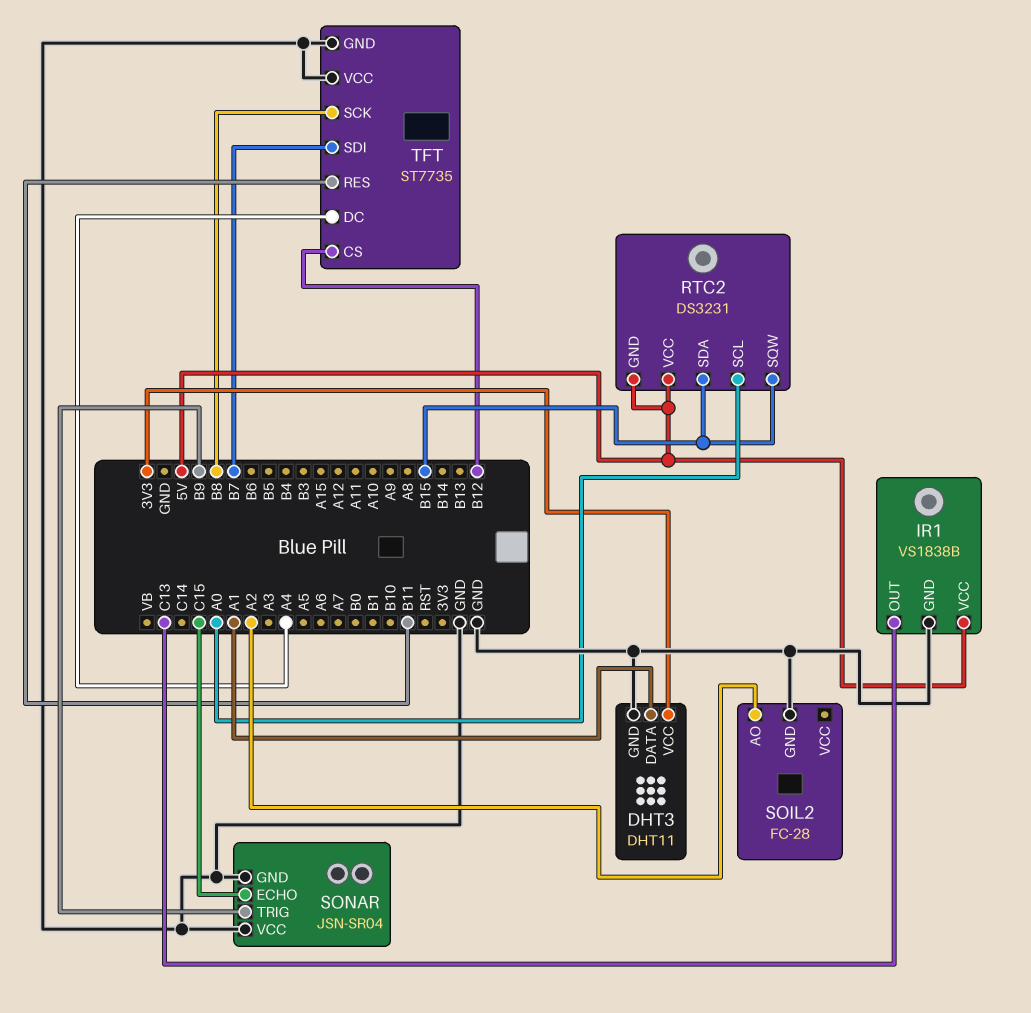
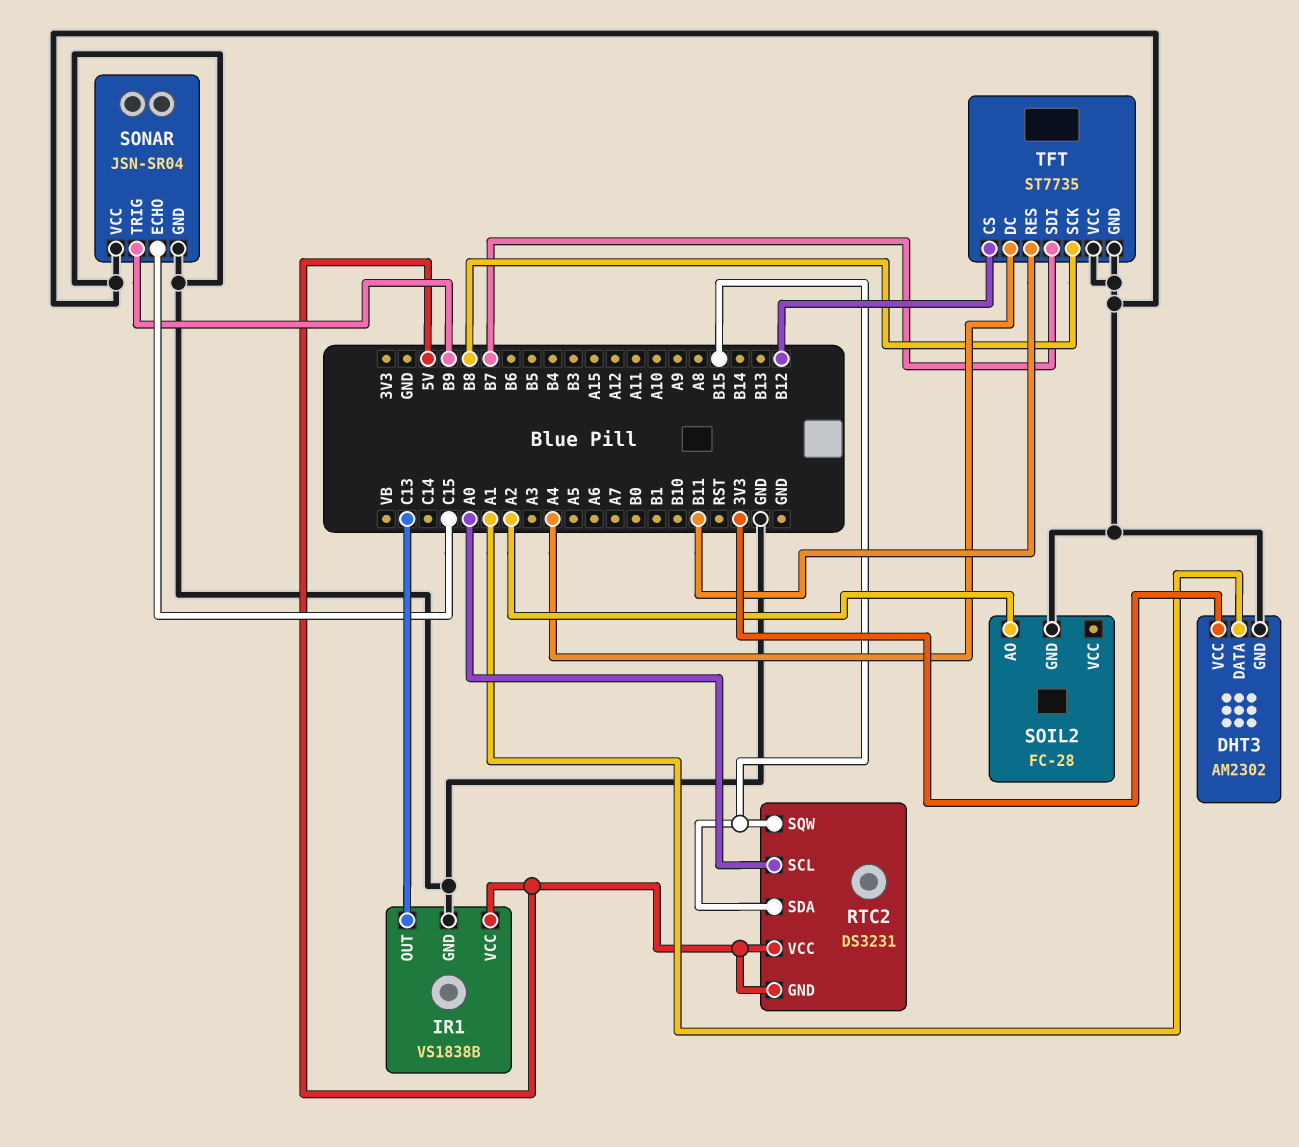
DHT3: DHT11 -> AM2302

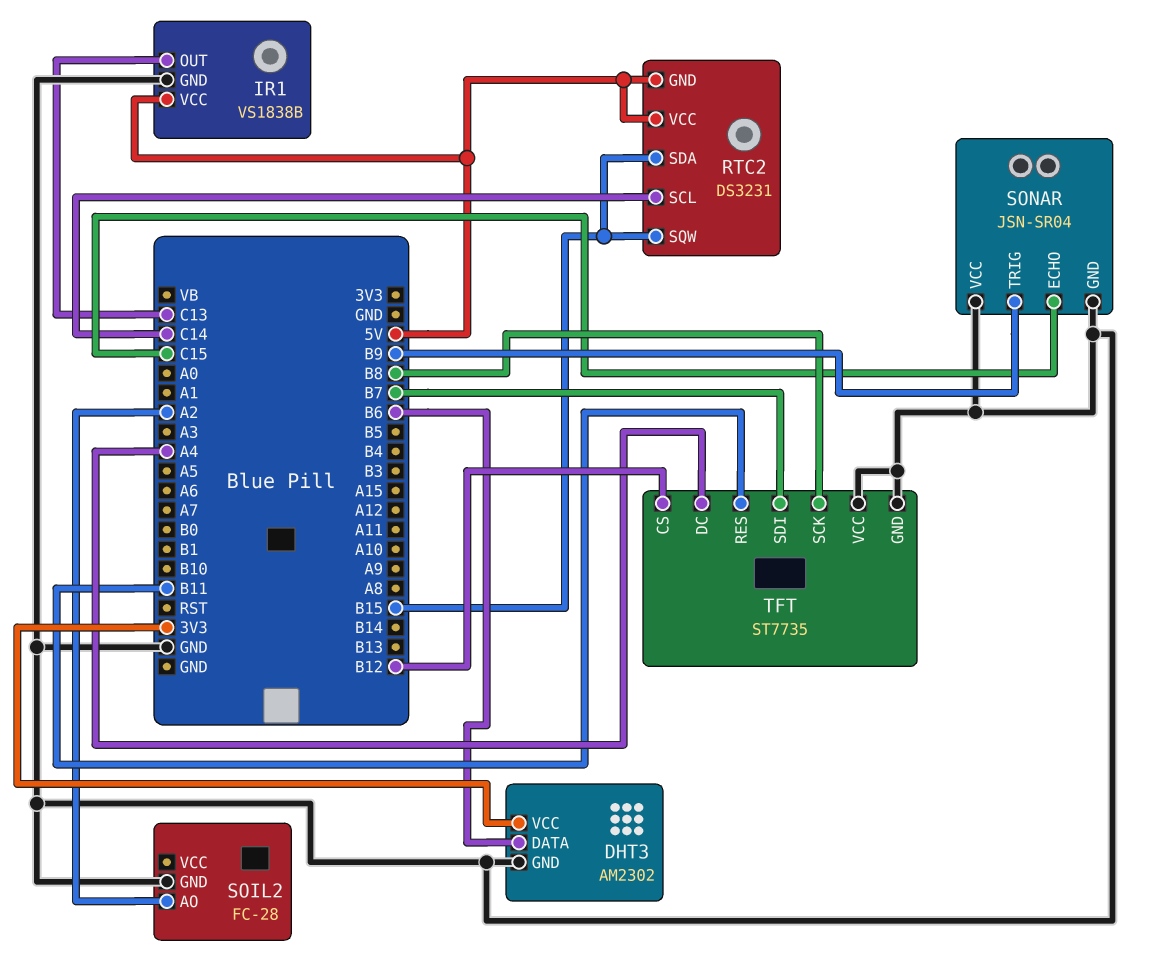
DHT3 pin DATA: A1 -> B6
RTC2 pin SCL: A0 -> C14

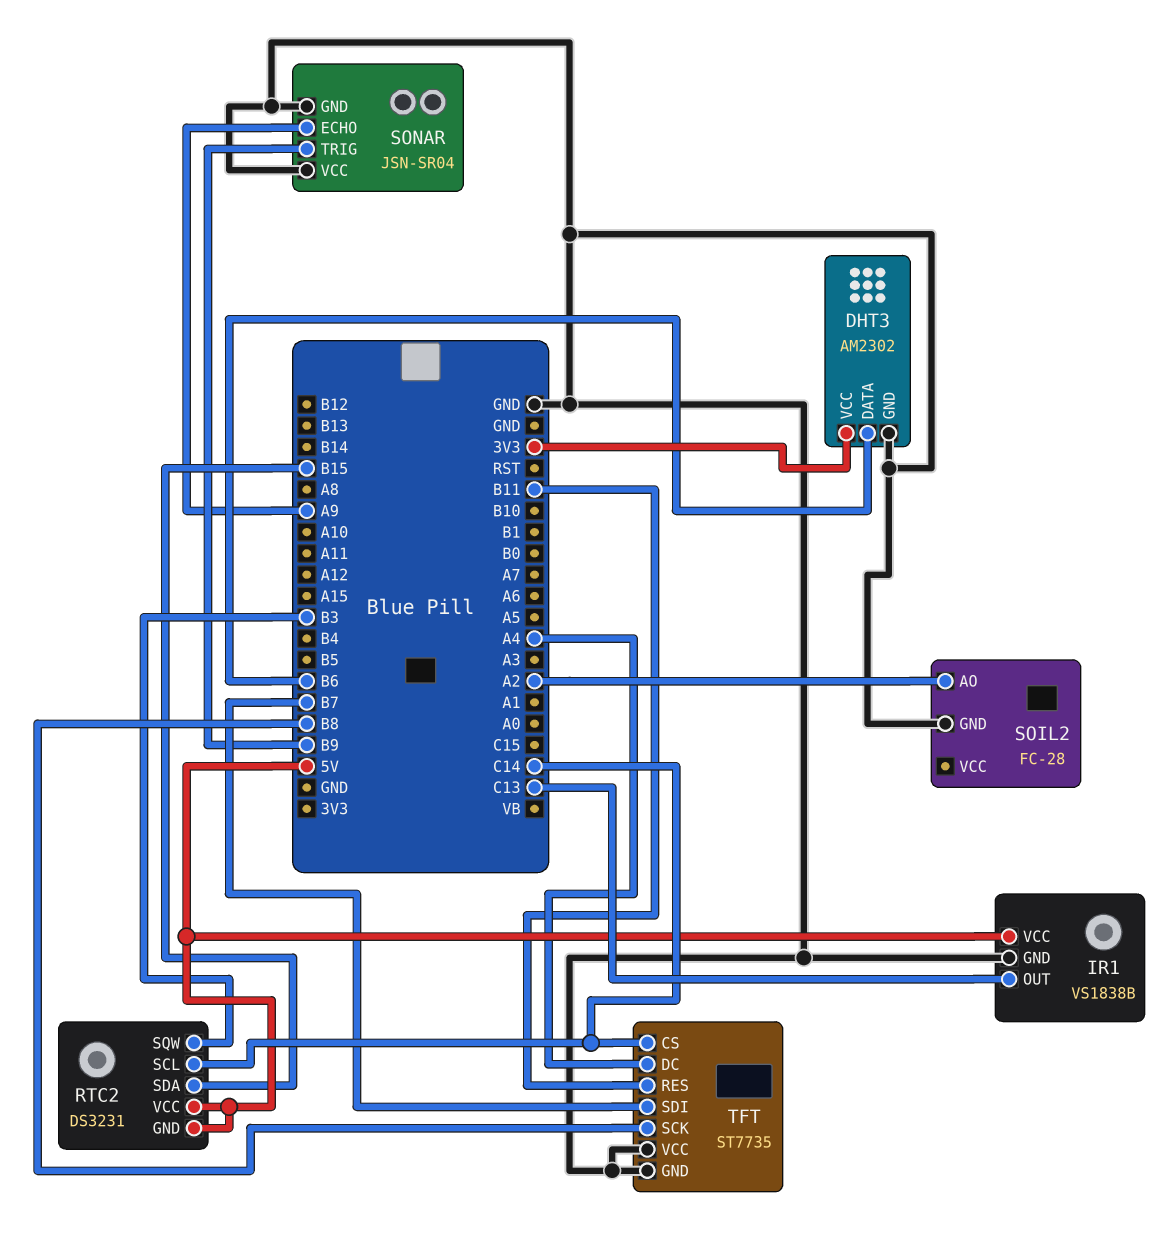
RTC2 pin SQW: B15 -> B3
SONAR pin ECHO: C15 -> A9
TFT pin CS: B12 -> C14

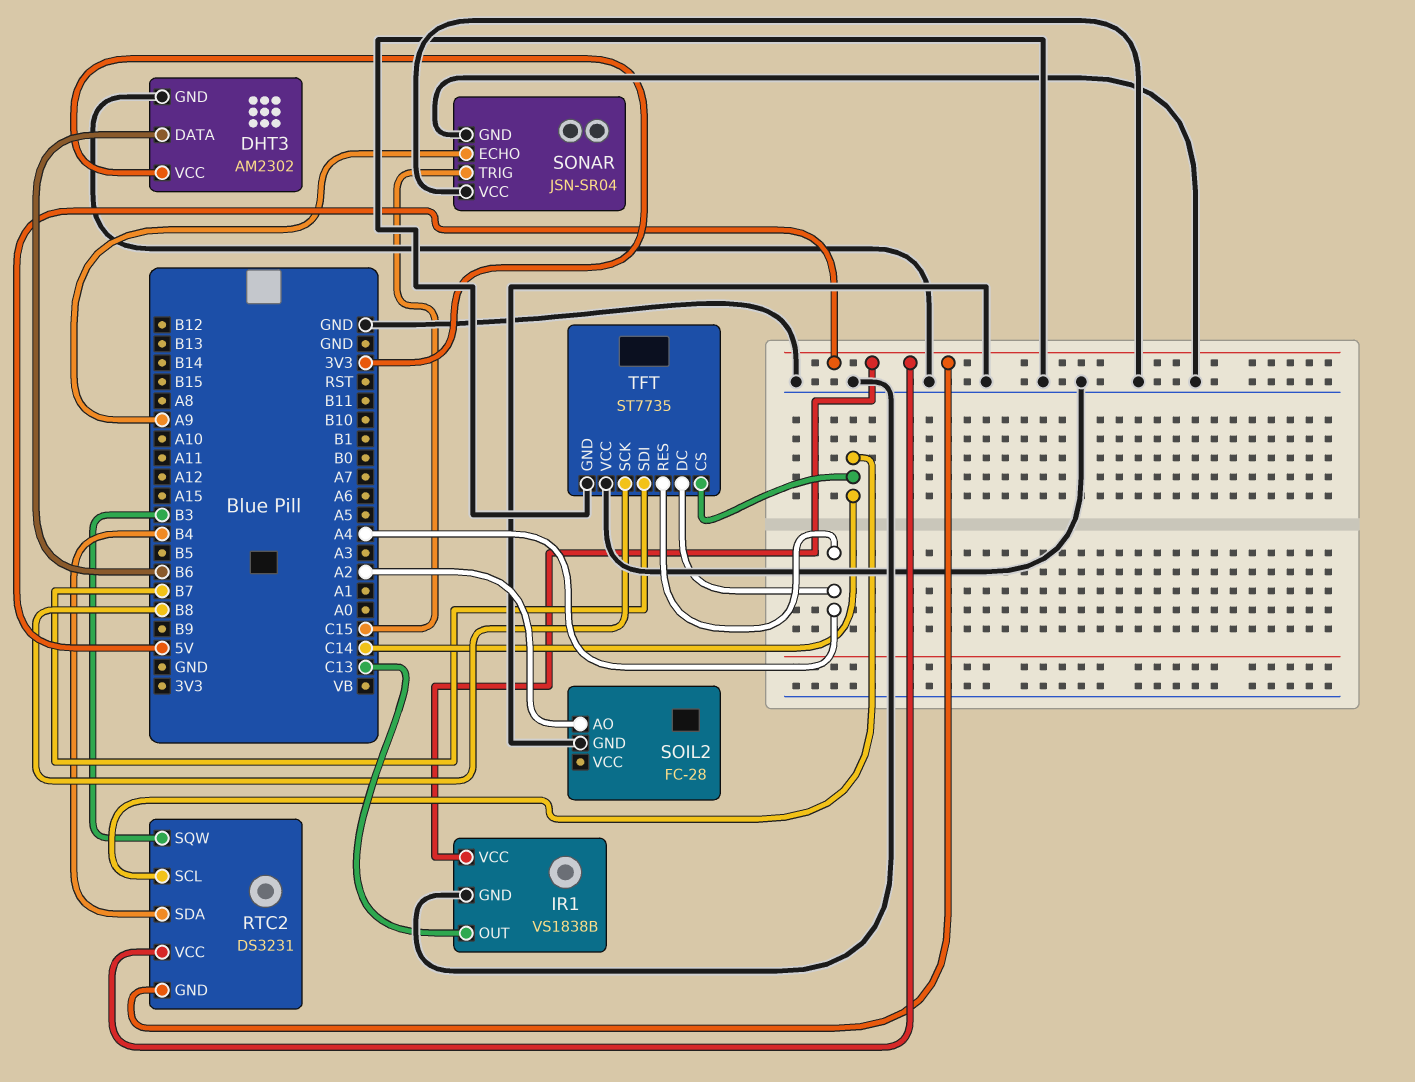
RTC2 pin SDA: B15 -> B4
SONAR pin TRIG: B9 -> C15
TFT pin RES: B11 -> A4

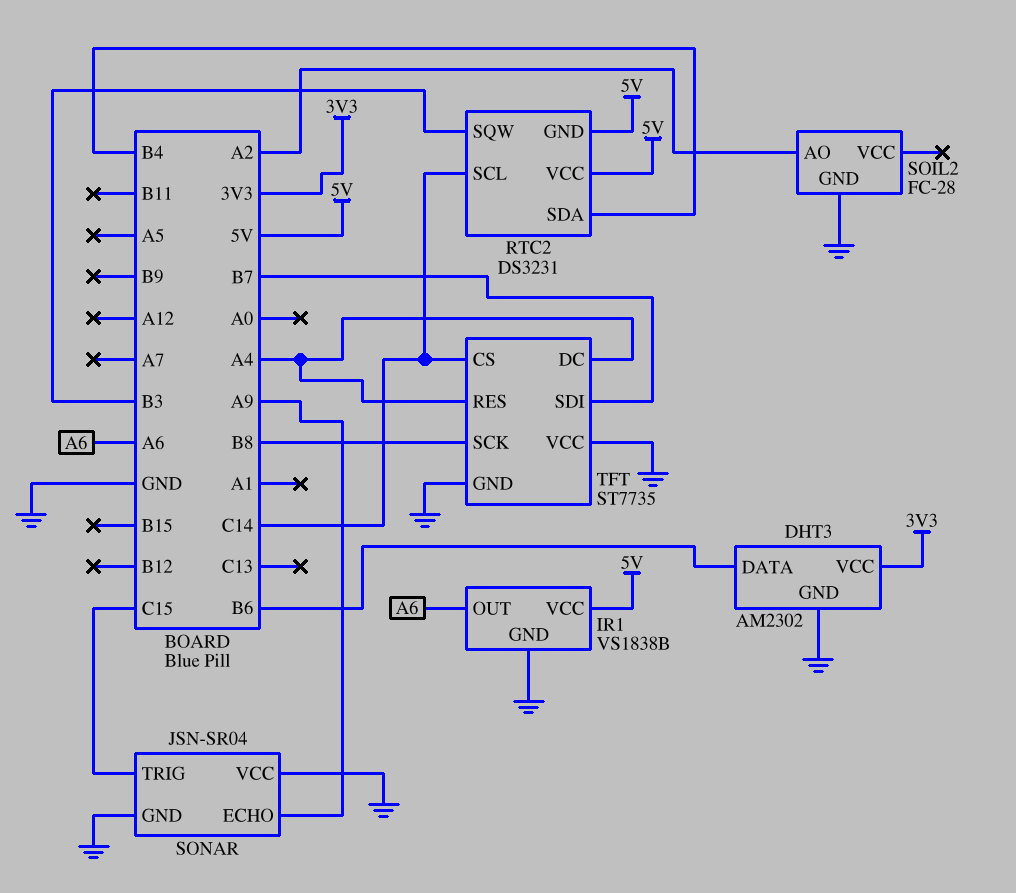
IR1 pin OUT: C13 -> A6

